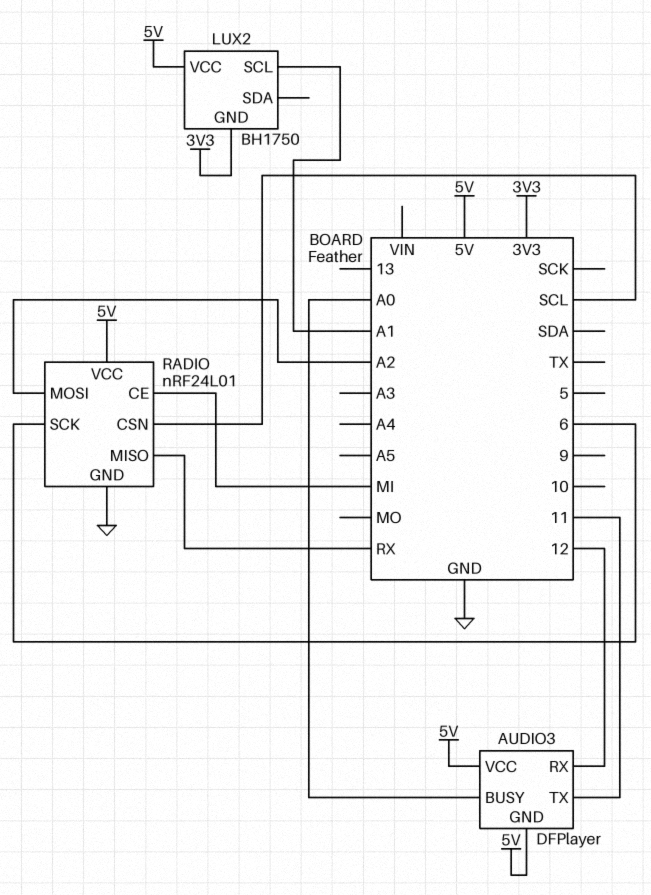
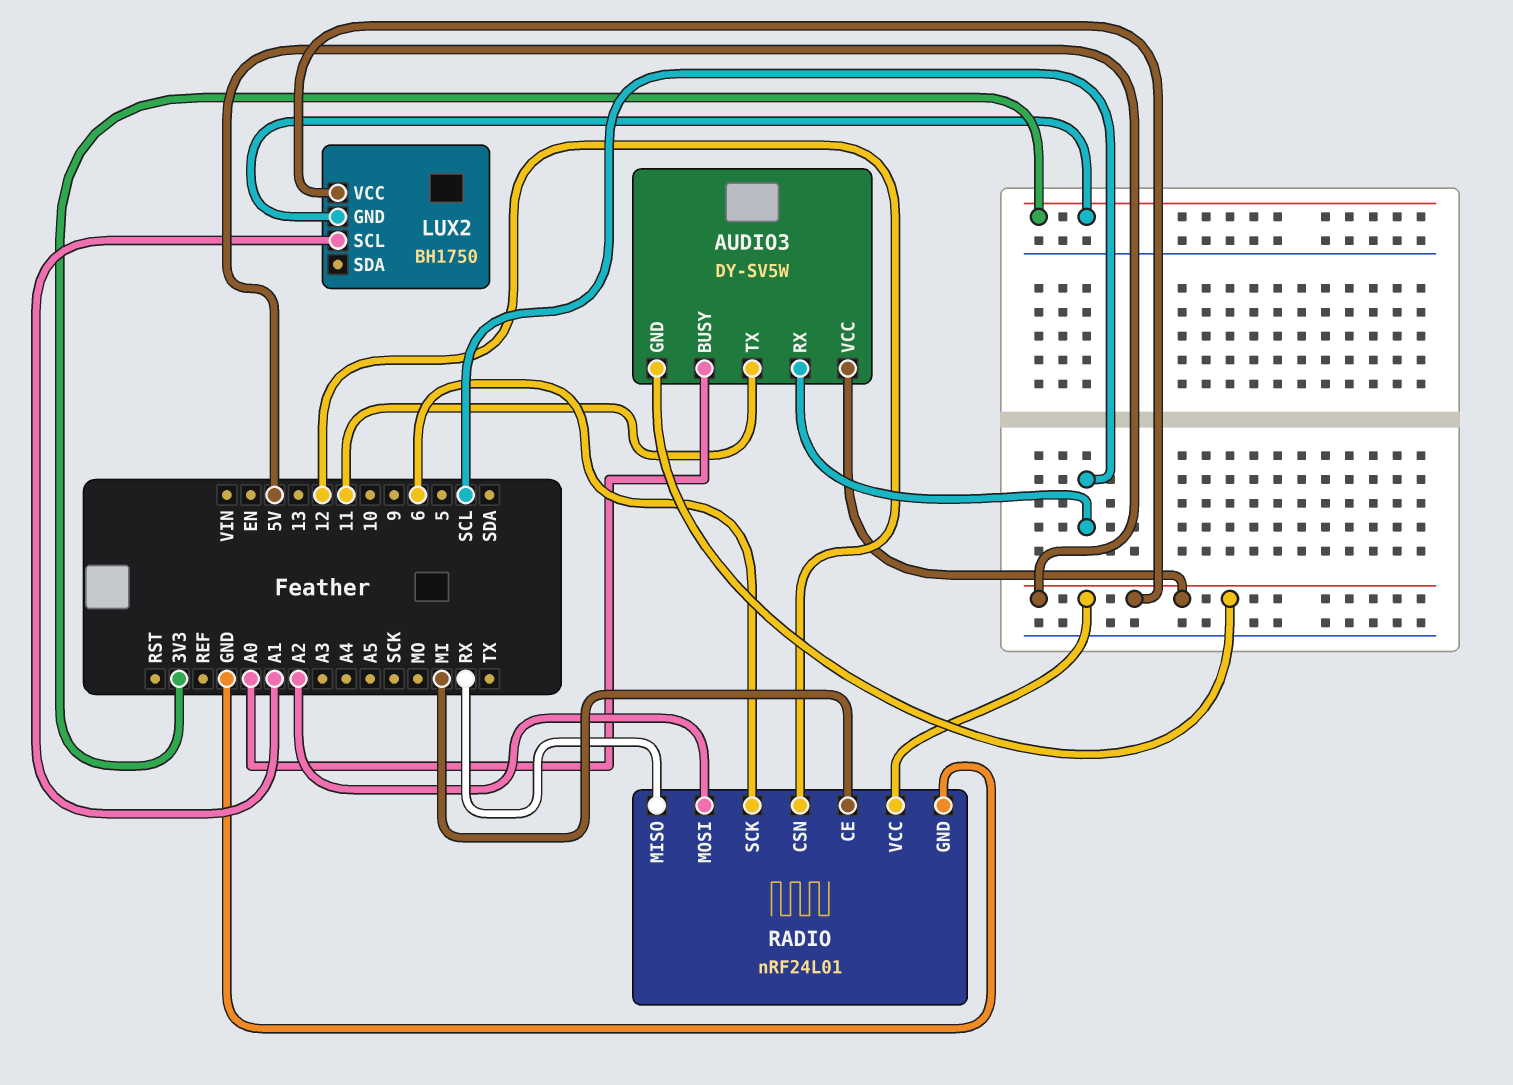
AUDIO3: DFPlayer -> DY-SV5W
AUDIO3 pin RX: 12 -> SCL
RADIO pin CSN: SCL -> 12

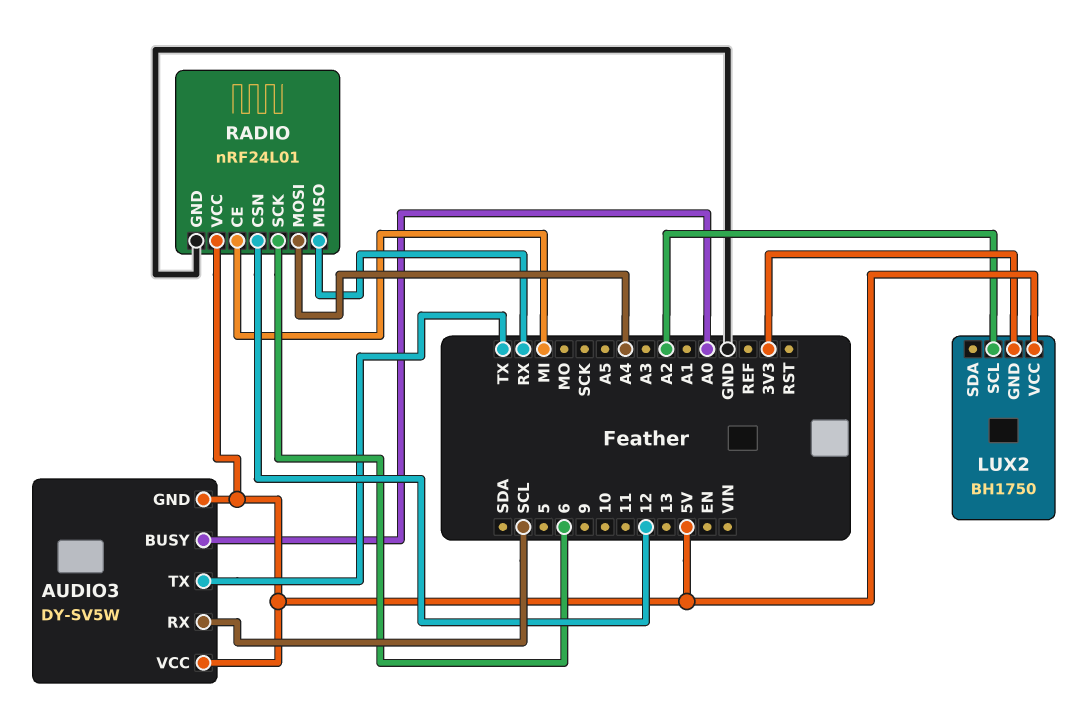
AUDIO3 pin TX: 11 -> TX
LUX2 pin SCL: A1 -> A2
RADIO pin MOSI: A2 -> A4

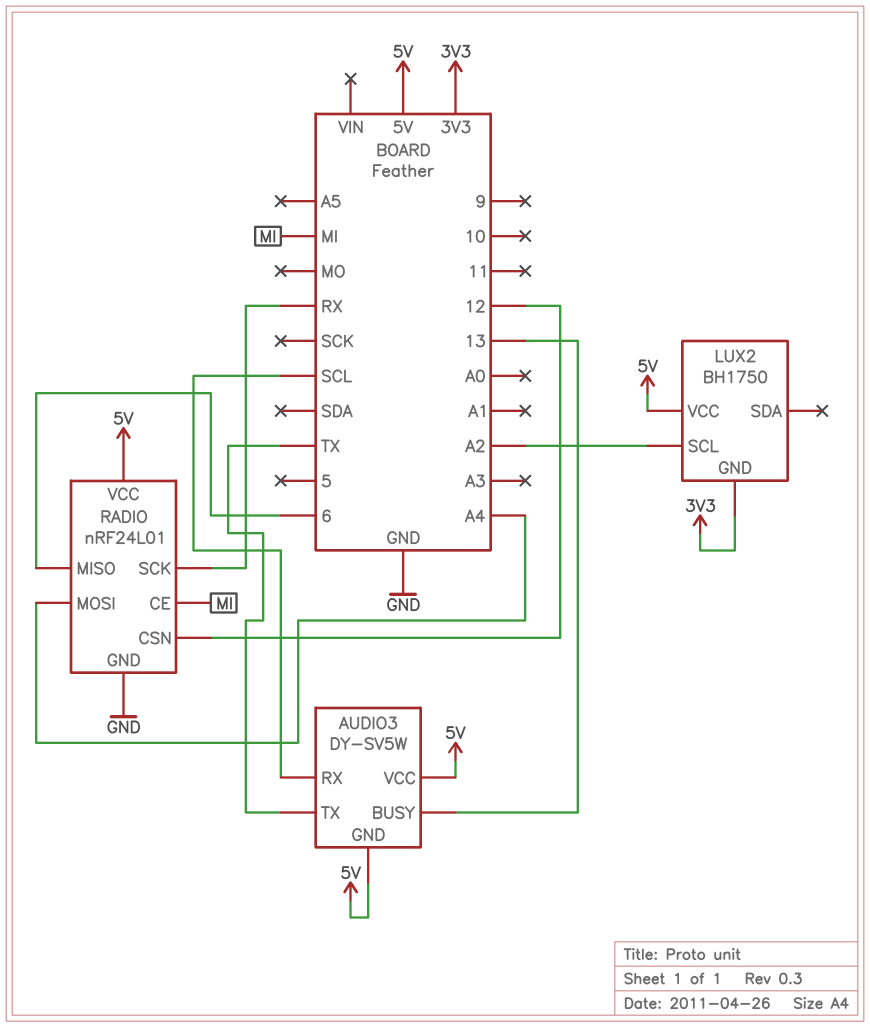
AUDIO3 pin BUSY: A0 -> 13
RADIO pin MISO: RX -> 6
RADIO pin SCK: 6 -> RX

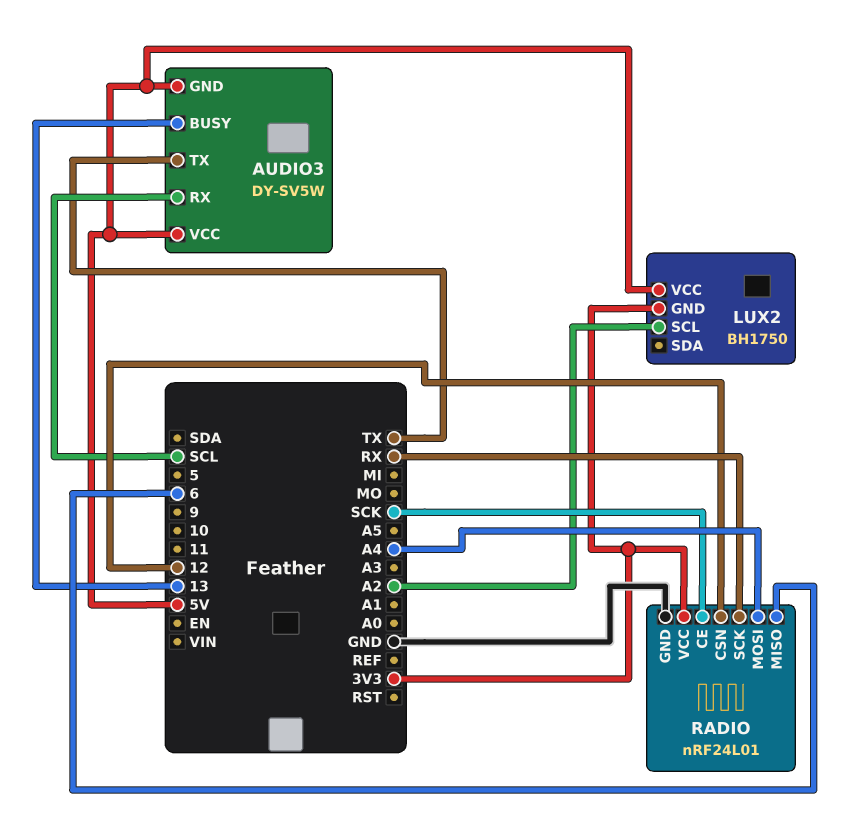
RADIO pin CE: MI -> SCK
RADIO pin VCC: 5V -> 3V3

